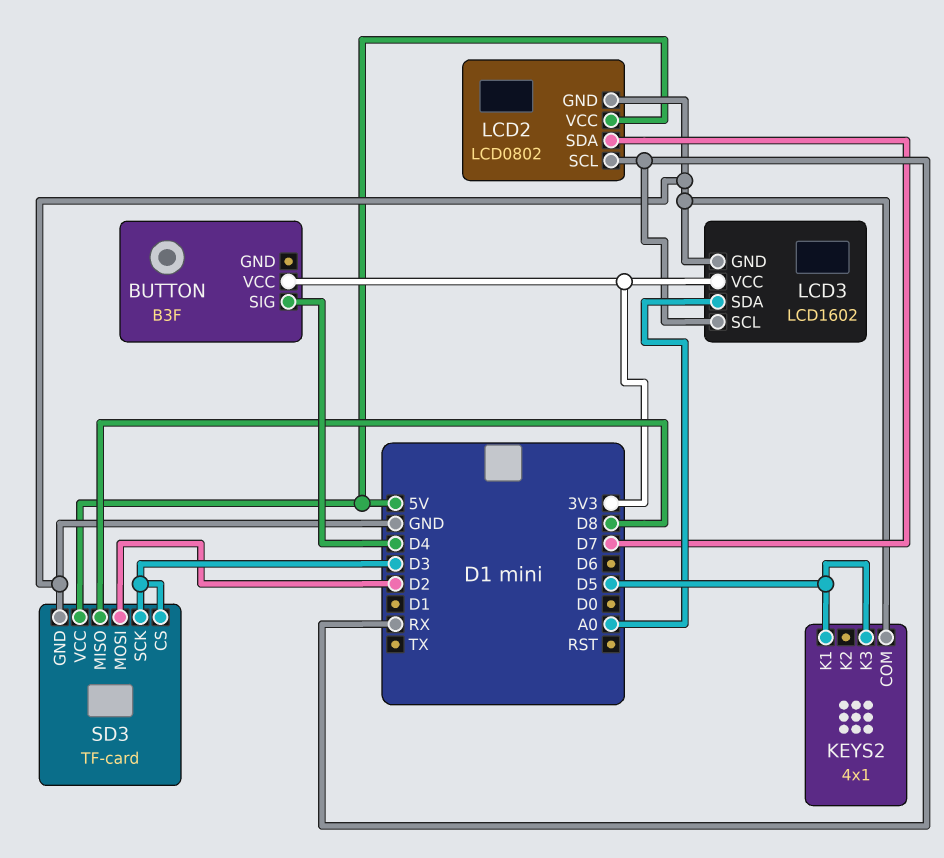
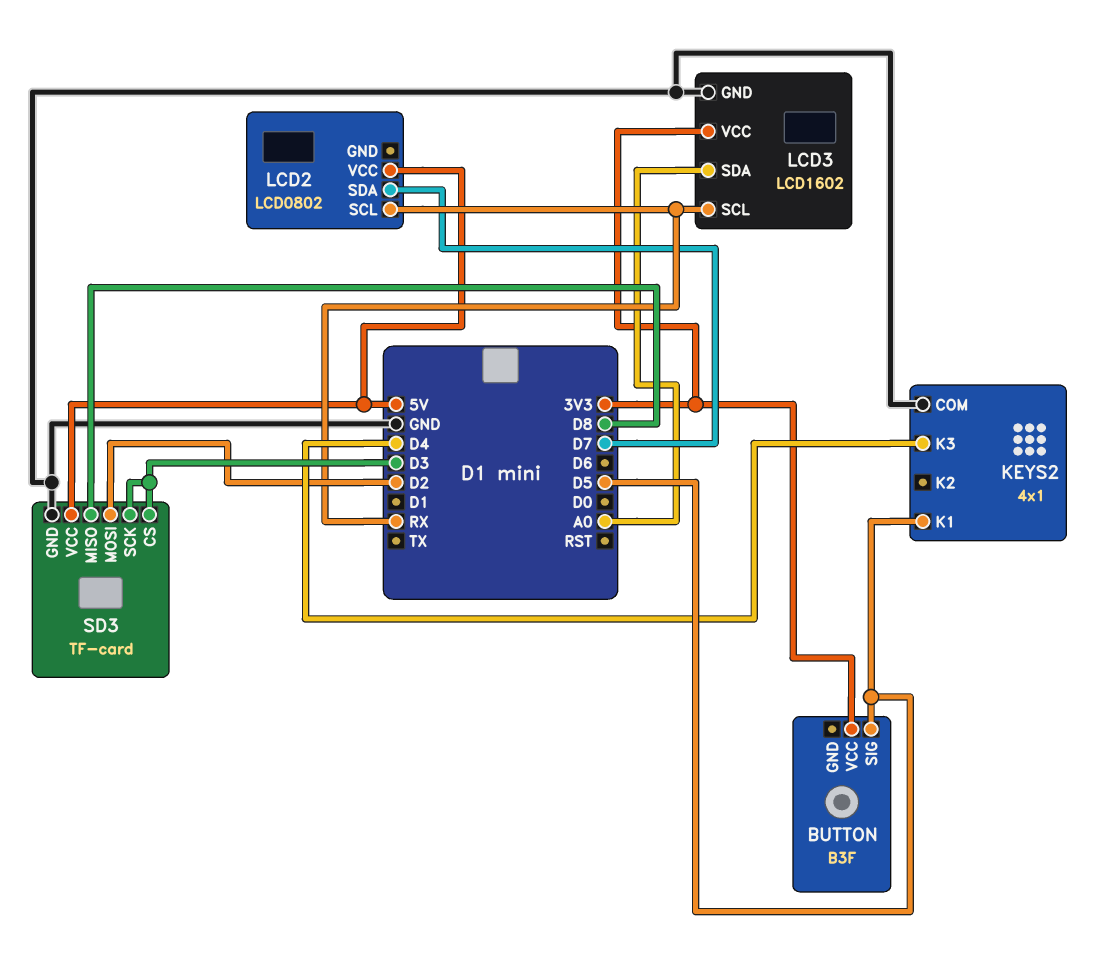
BUTTON pin SIG: D4 -> D5
KEYS2 pin K3: D5 -> D4
LCD2 pin GND: GND -> none

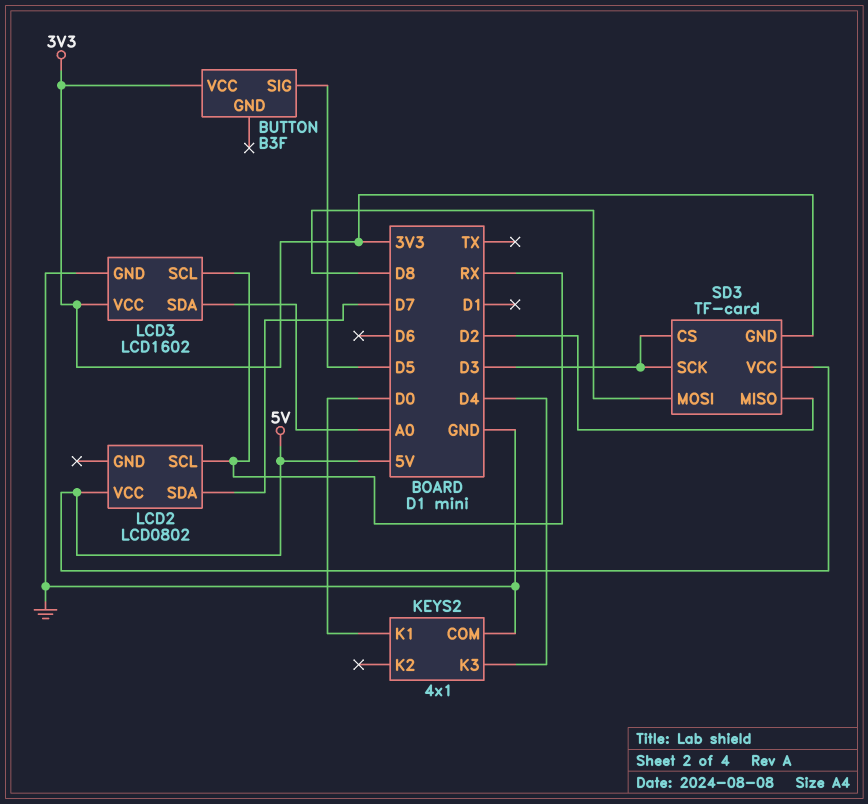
KEYS2 pin K1: D5 -> D0
SD3 pin GND: GND -> 3V3
SD3 pin MISO: D8 -> D2
SD3 pin MOSI: D2 -> D8

